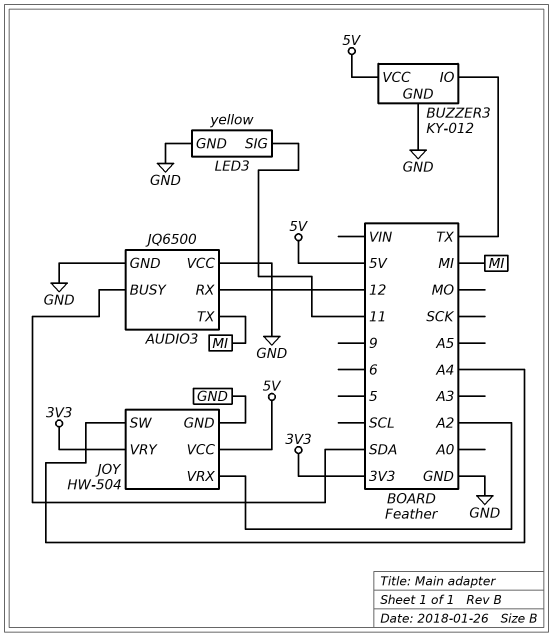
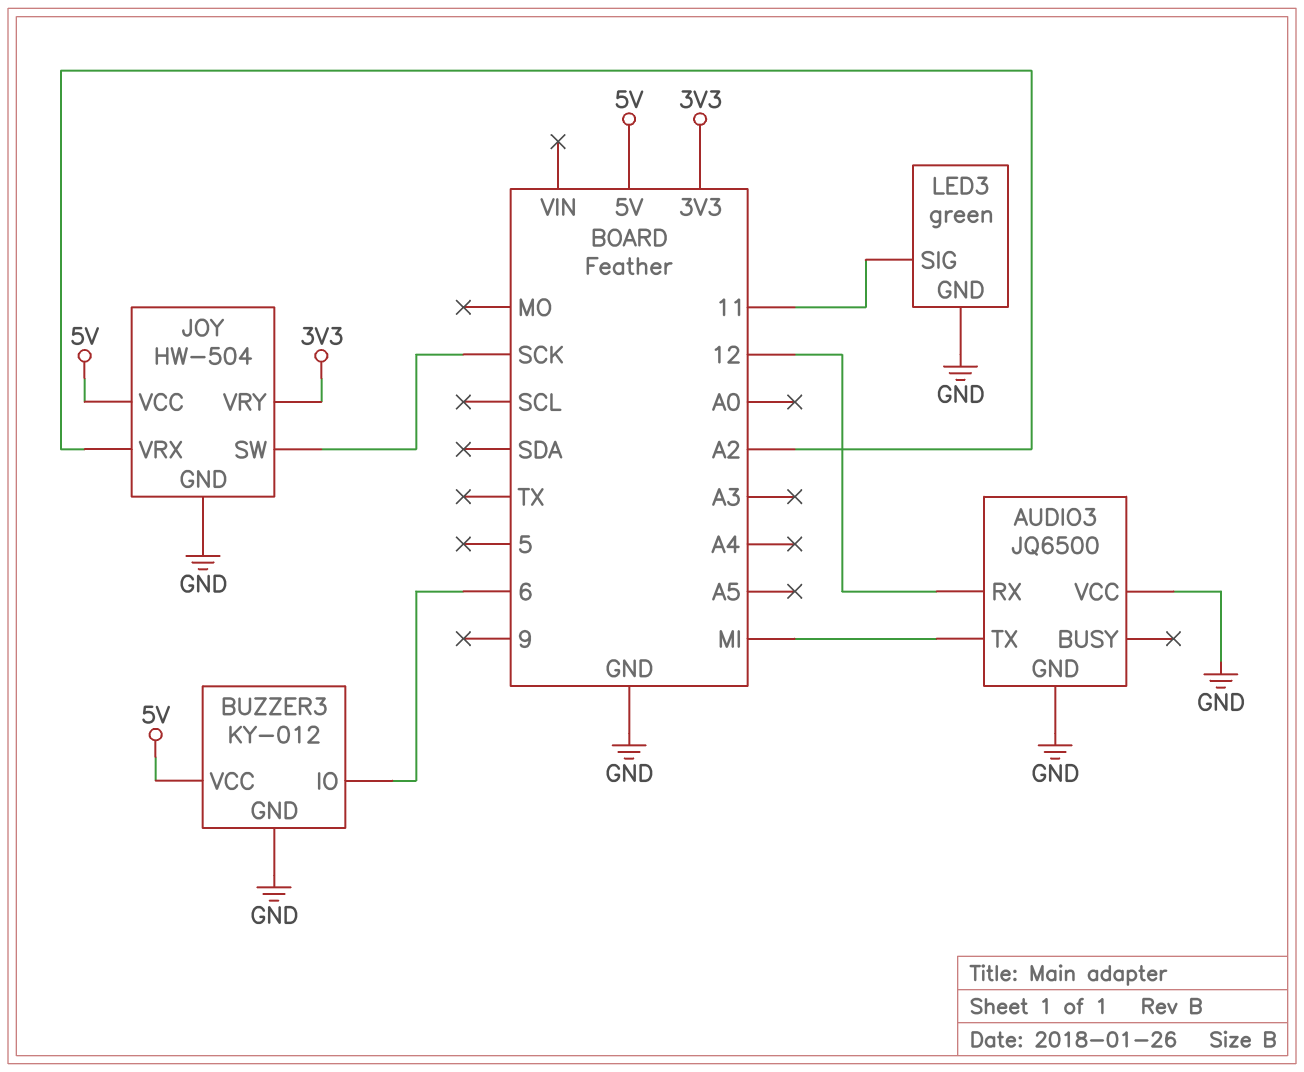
AUDIO3 pin BUSY: SDA -> none
BUZZER3 pin IO: TX -> 6
JOY pin SW: A4 -> SCK
LED3: yellow -> green

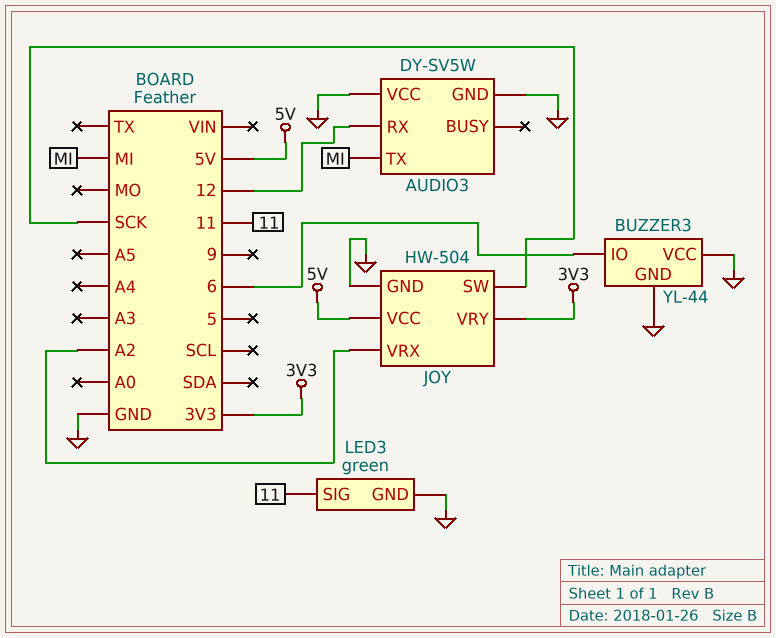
AUDIO3: JQ6500 -> DY-SV5W
BUZZER3: KY-012 -> YL-44
BUZZER3 pin VCC: 5V -> GND

